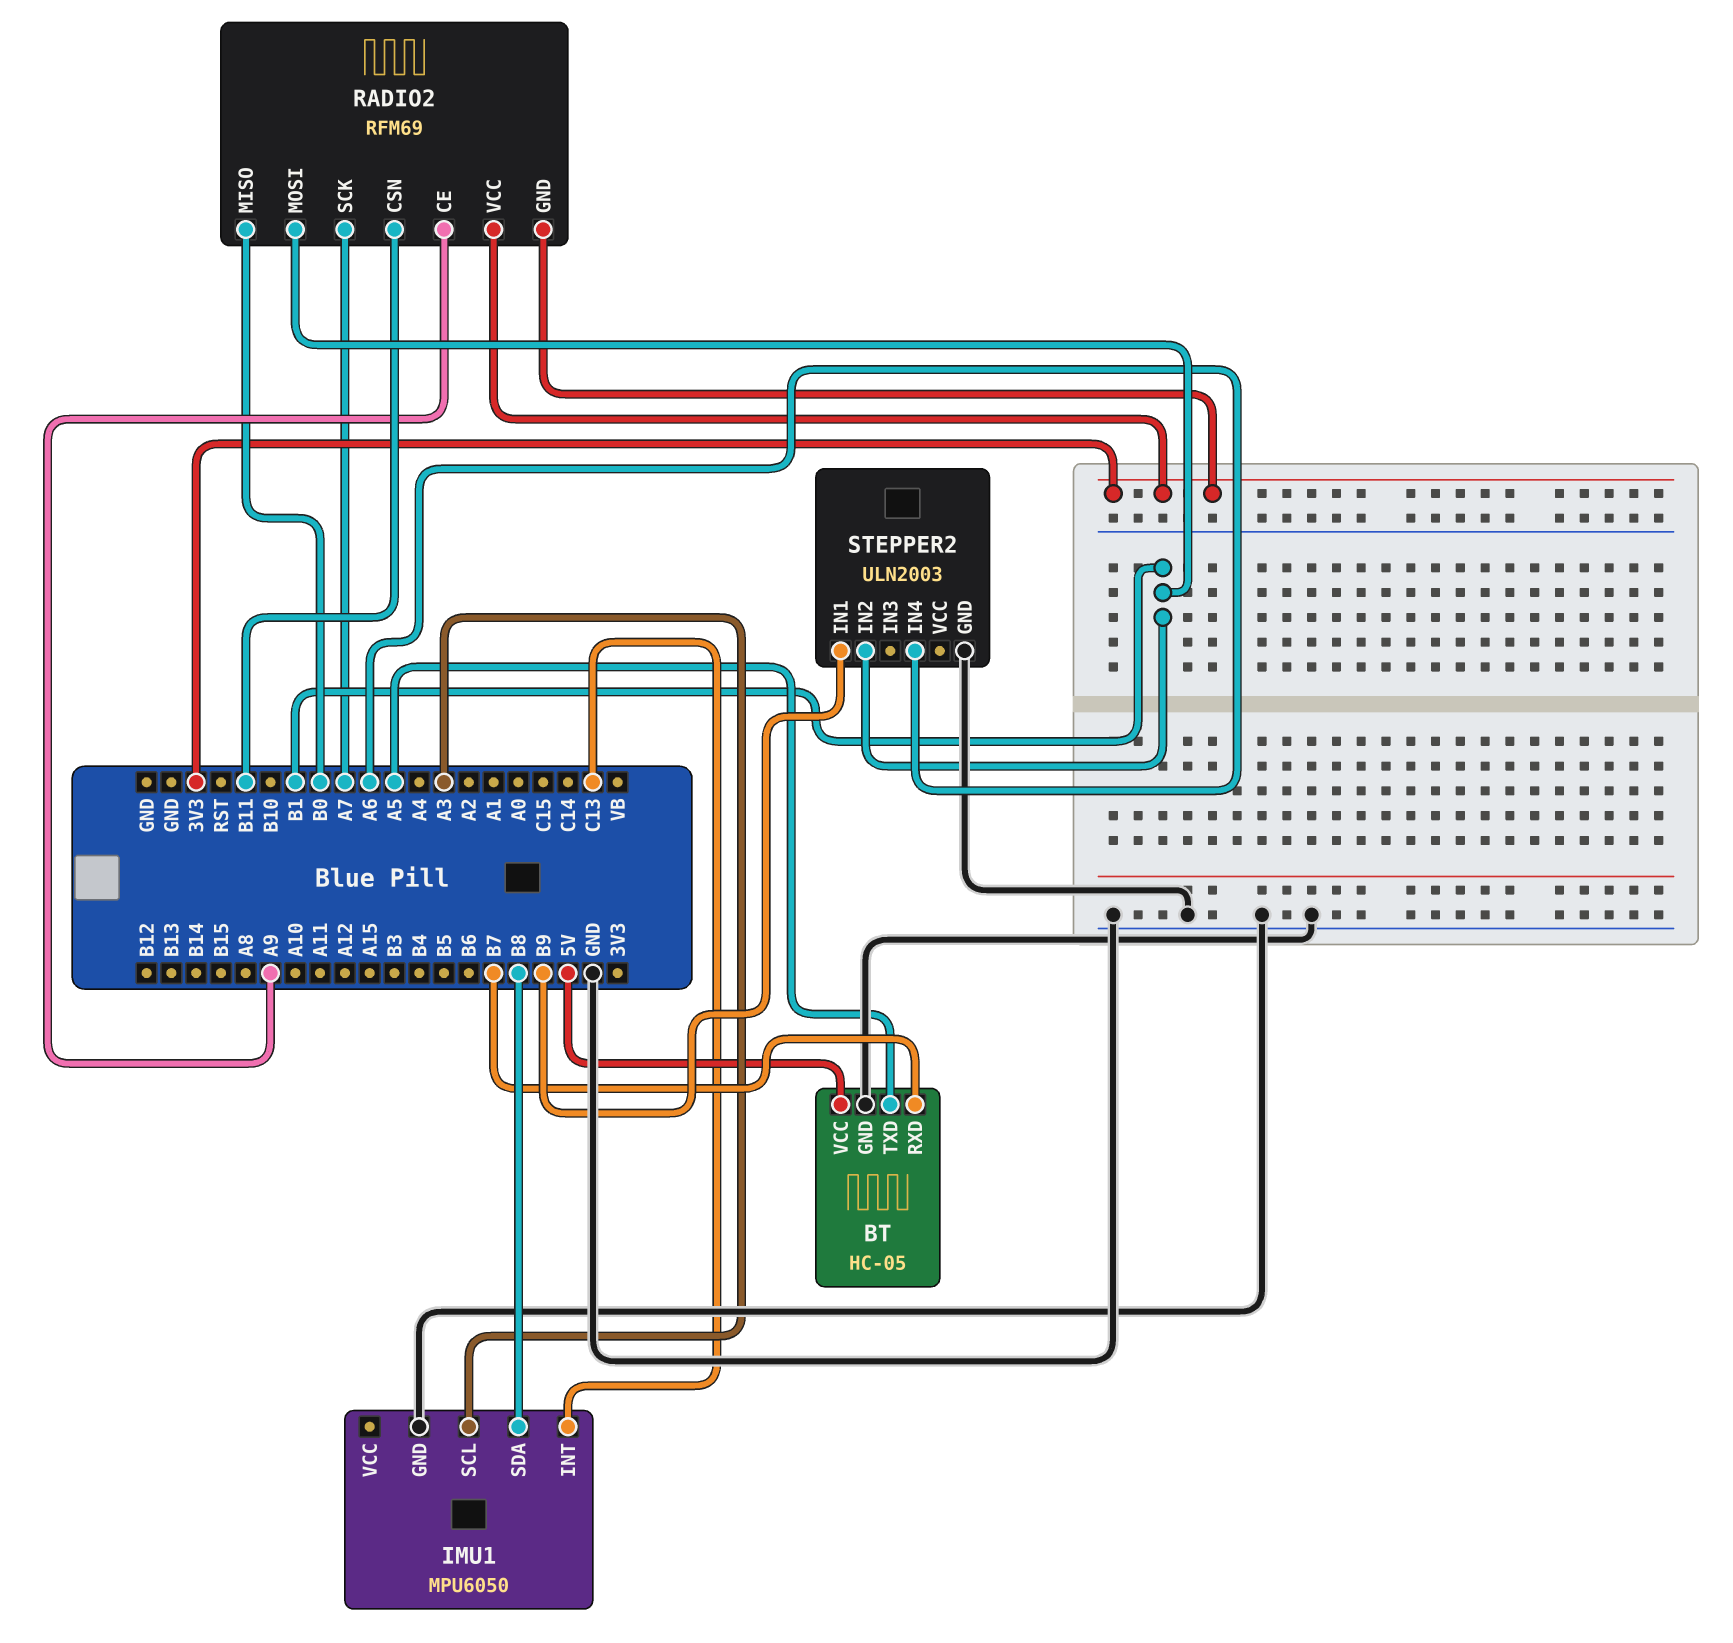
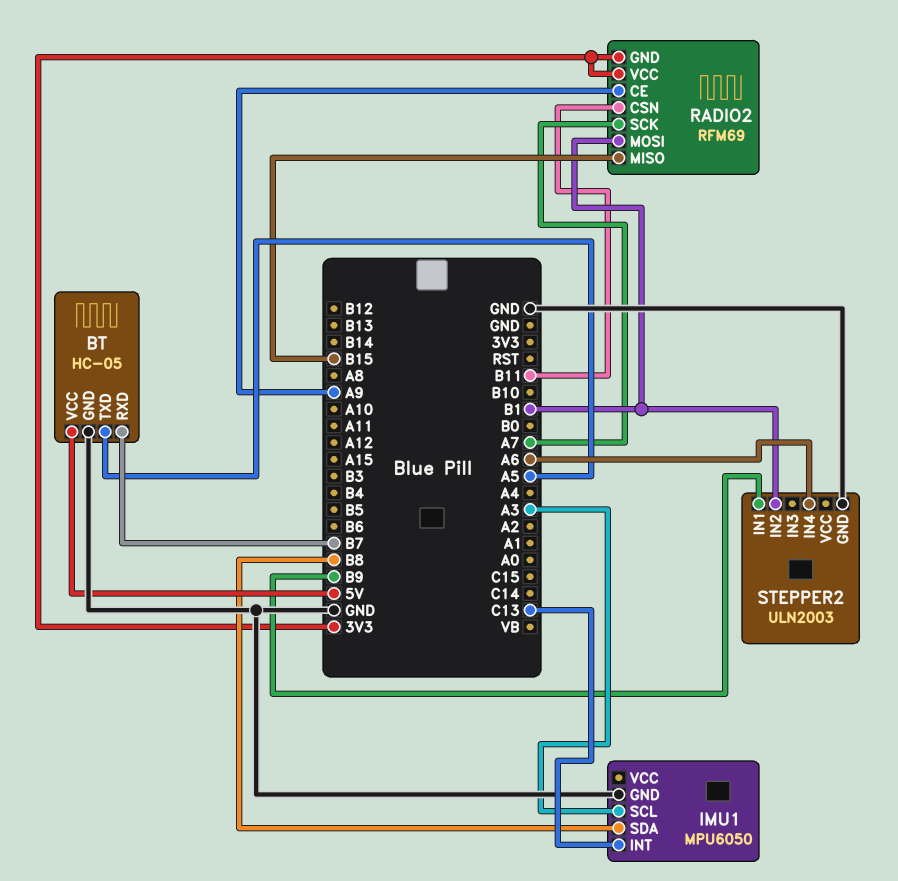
RADIO2 pin MISO: B0 -> B15

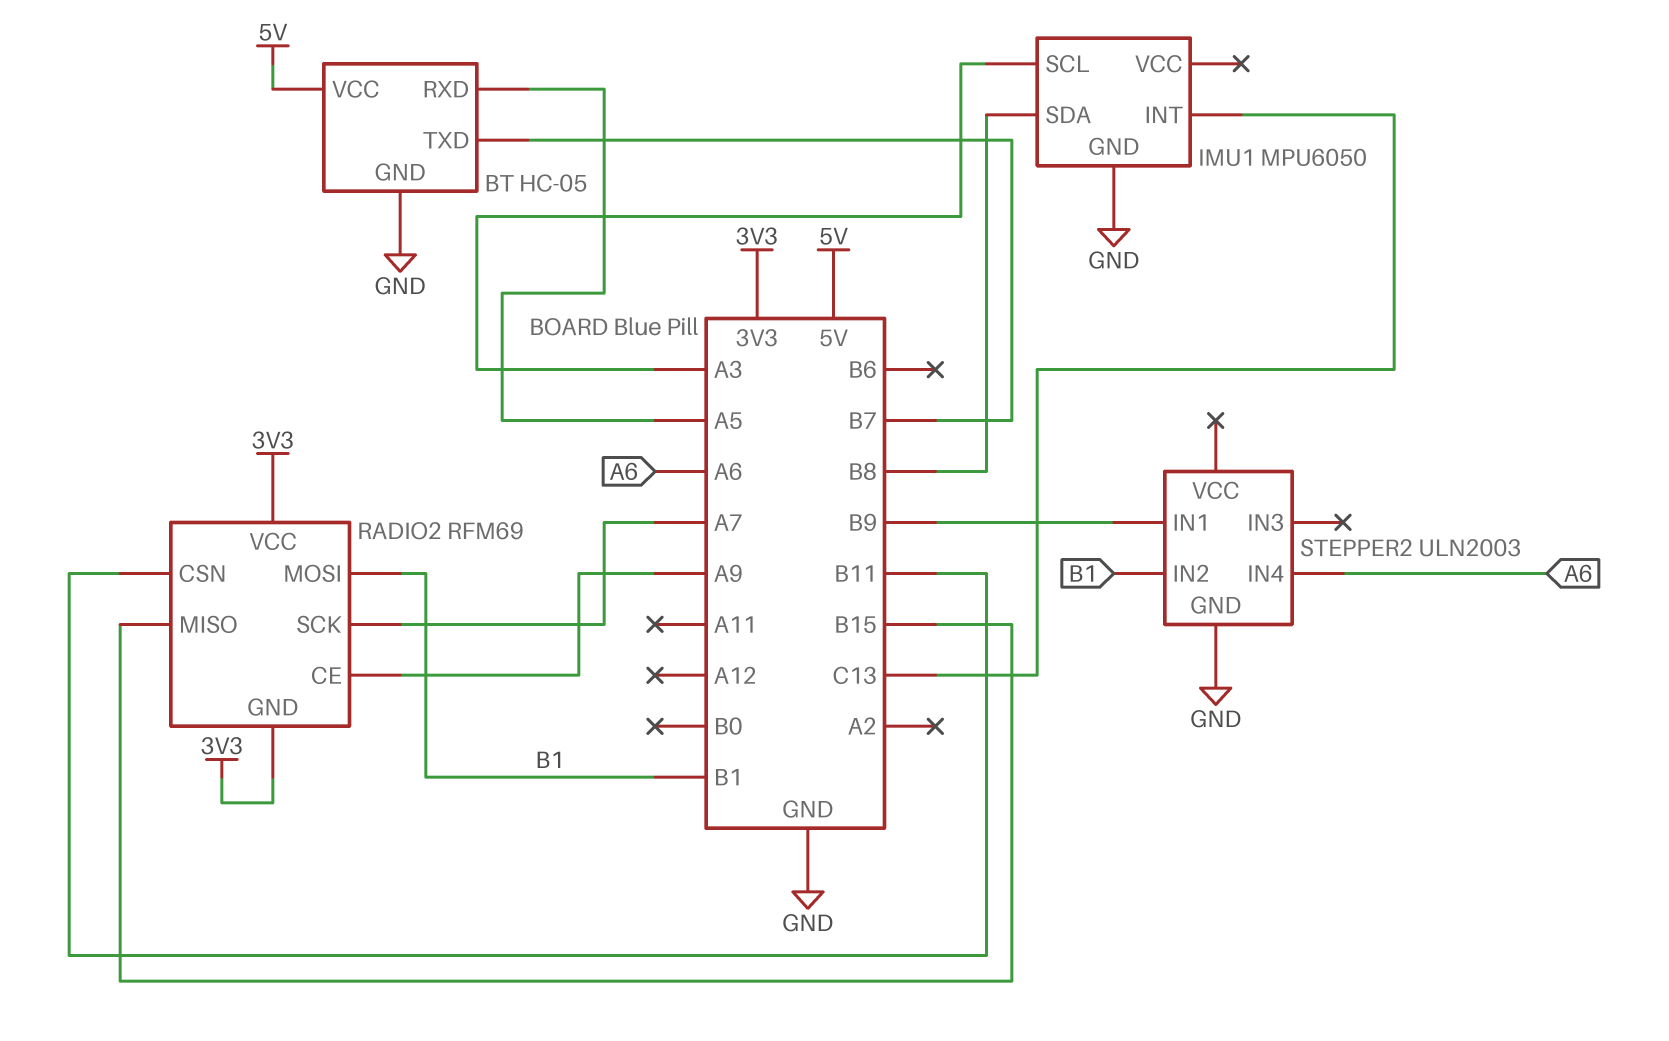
BT pin RXD: B7 -> A5
BT pin TXD: A5 -> B7

